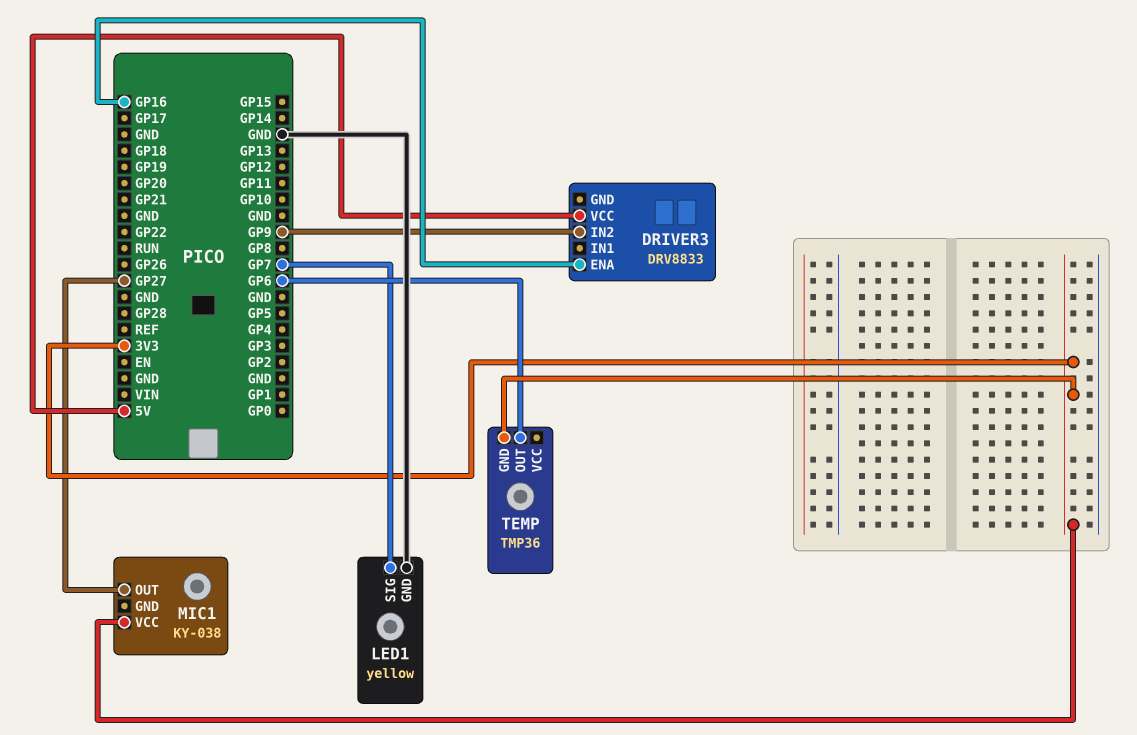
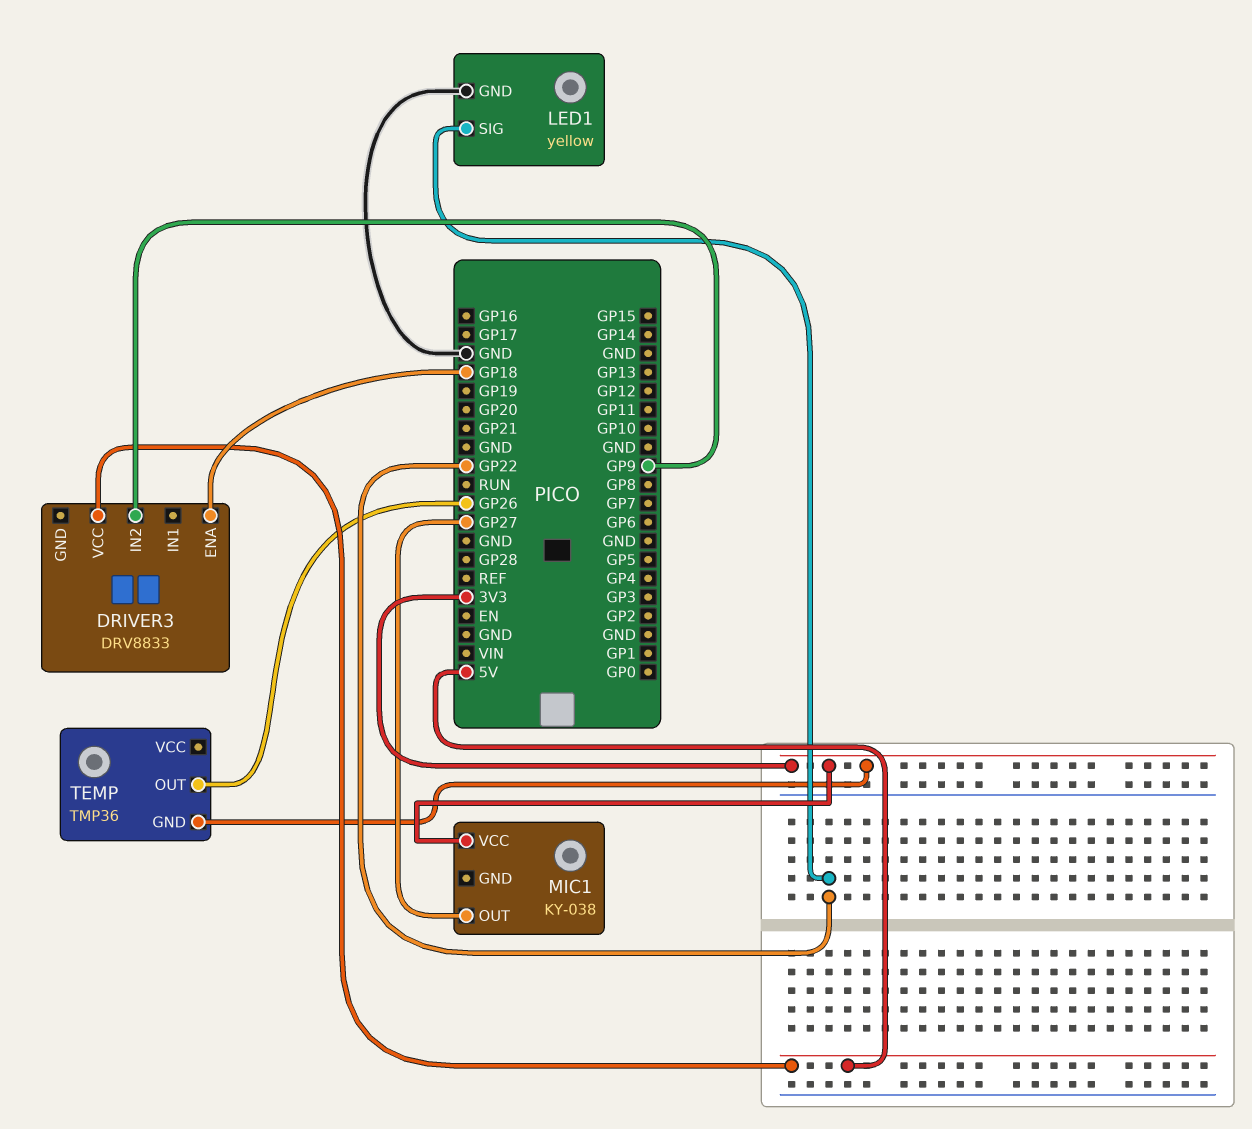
DRIVER3 pin ENA: GP16 -> GP18
LED1 pin SIG: GP7 -> GP22
TEMP pin OUT: GP6 -> GP26

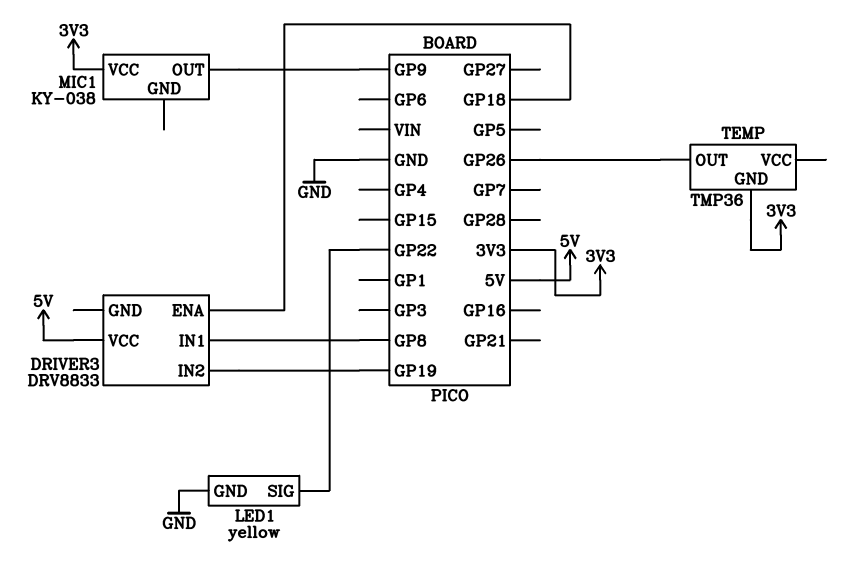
DRIVER3 pin IN1: none -> GP8
DRIVER3 pin IN2: GP9 -> GP19
MIC1 pin OUT: GP27 -> GP9

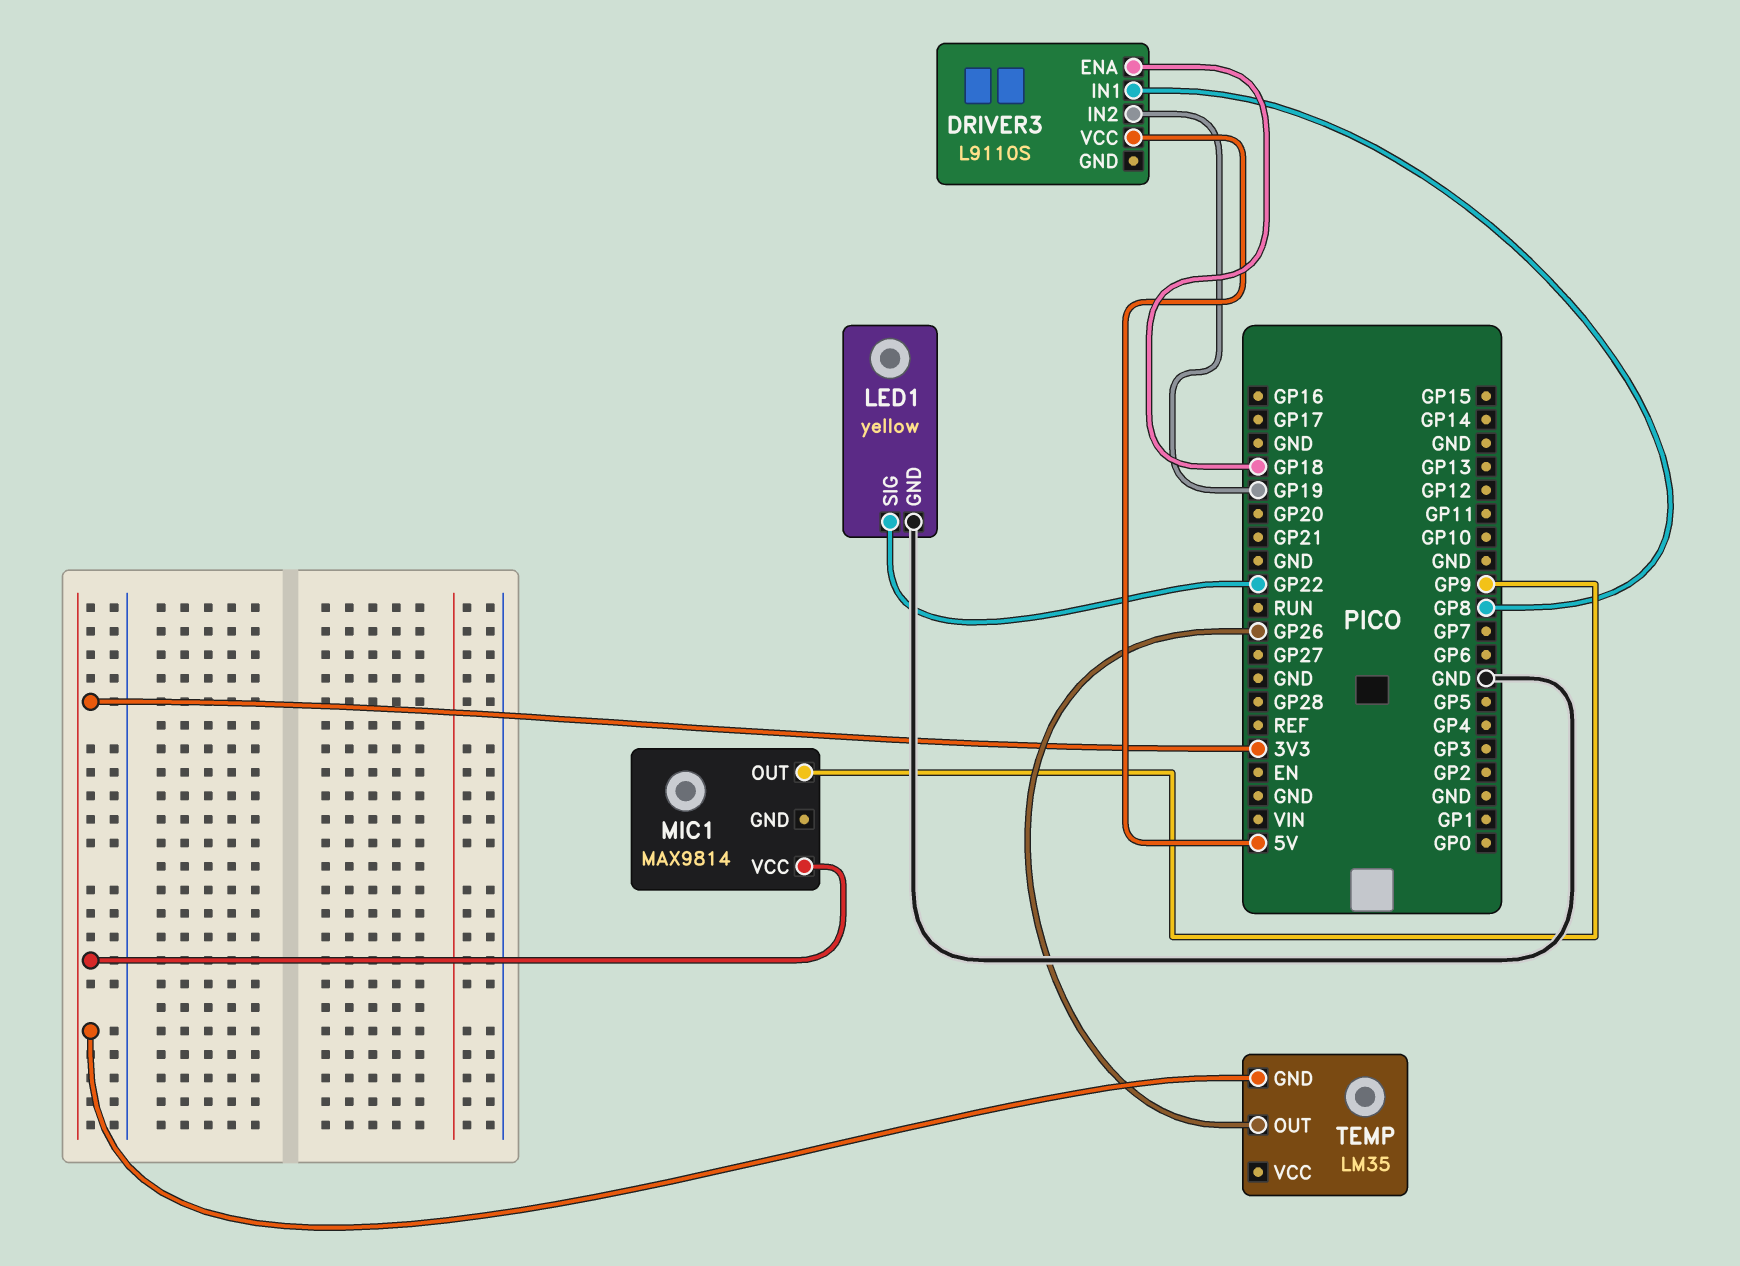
DRIVER3: DRV8833 -> L9110S
MIC1: KY-038 -> MAX9814
TEMP: TMP36 -> LM35

